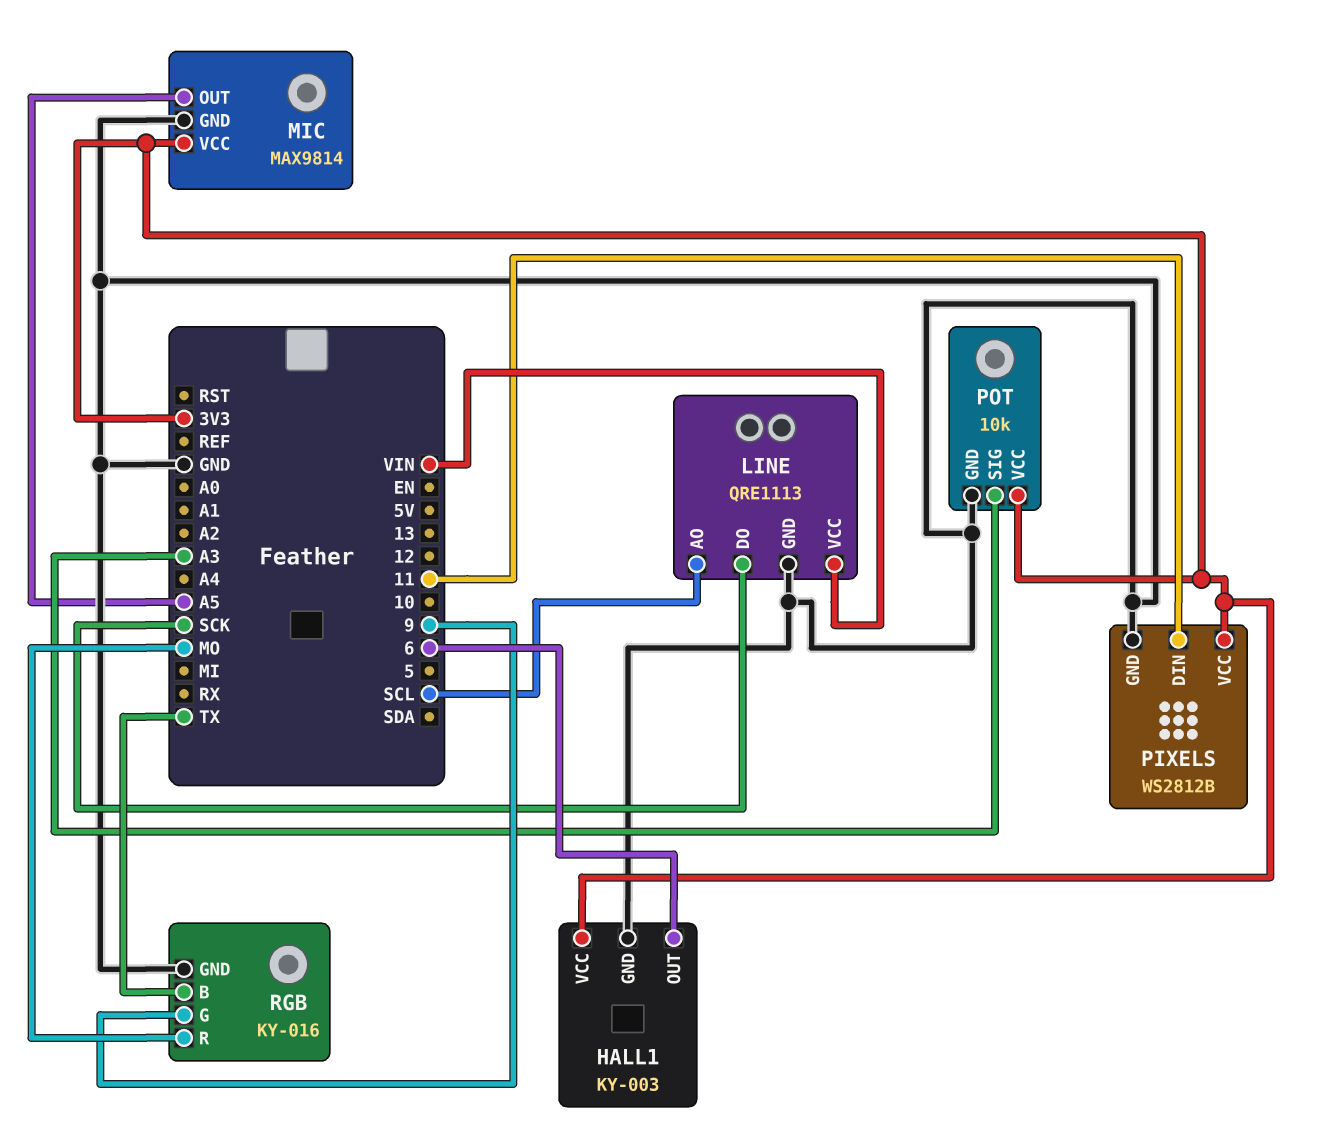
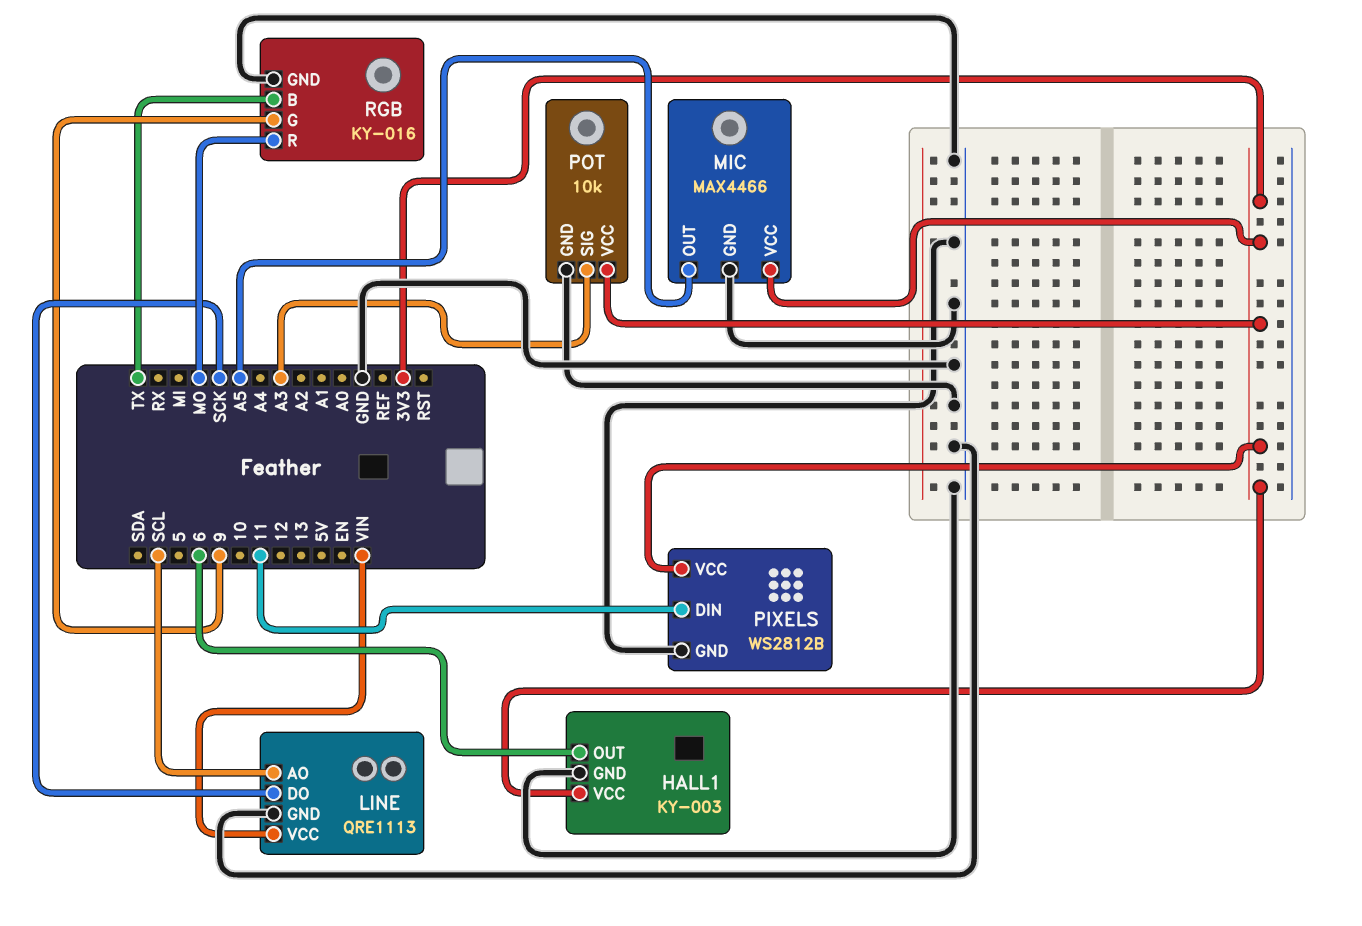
MIC: MAX9814 -> MAX4466

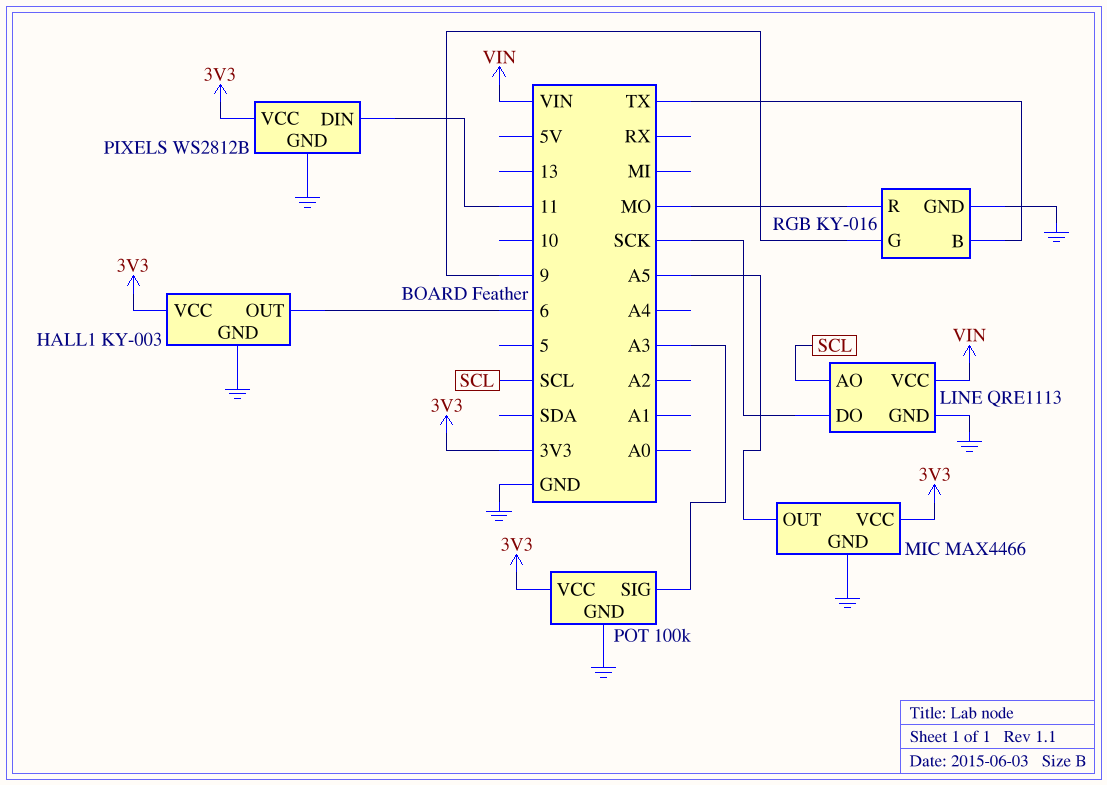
POT: 10k -> 100k

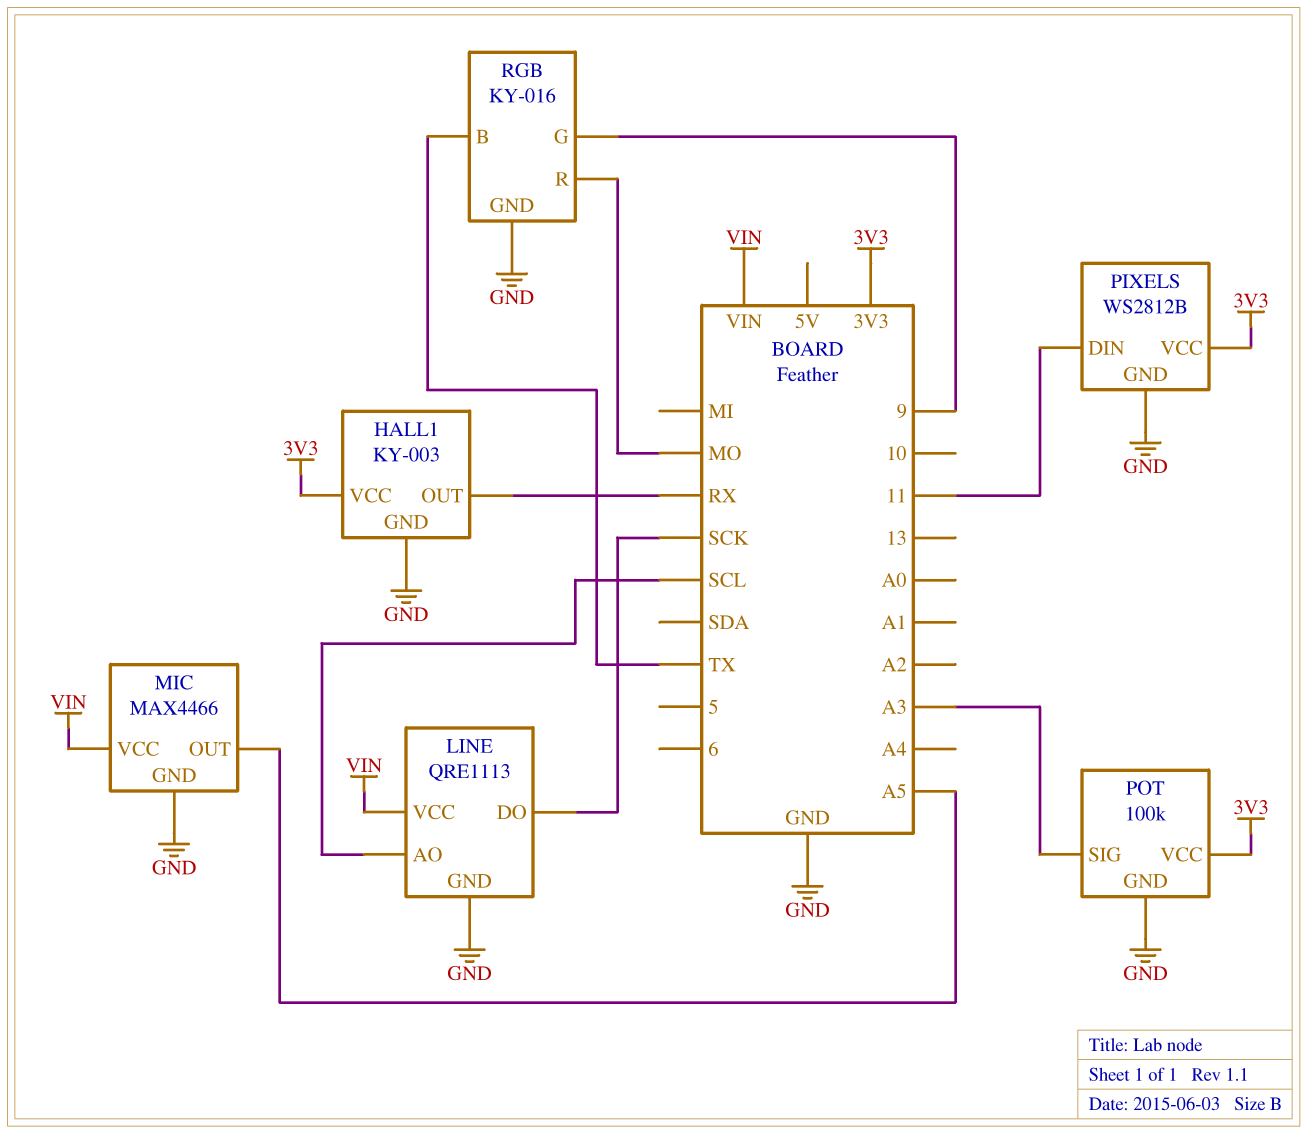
HALL1 pin OUT: 6 -> RX
MIC pin VCC: 3V3 -> VIN

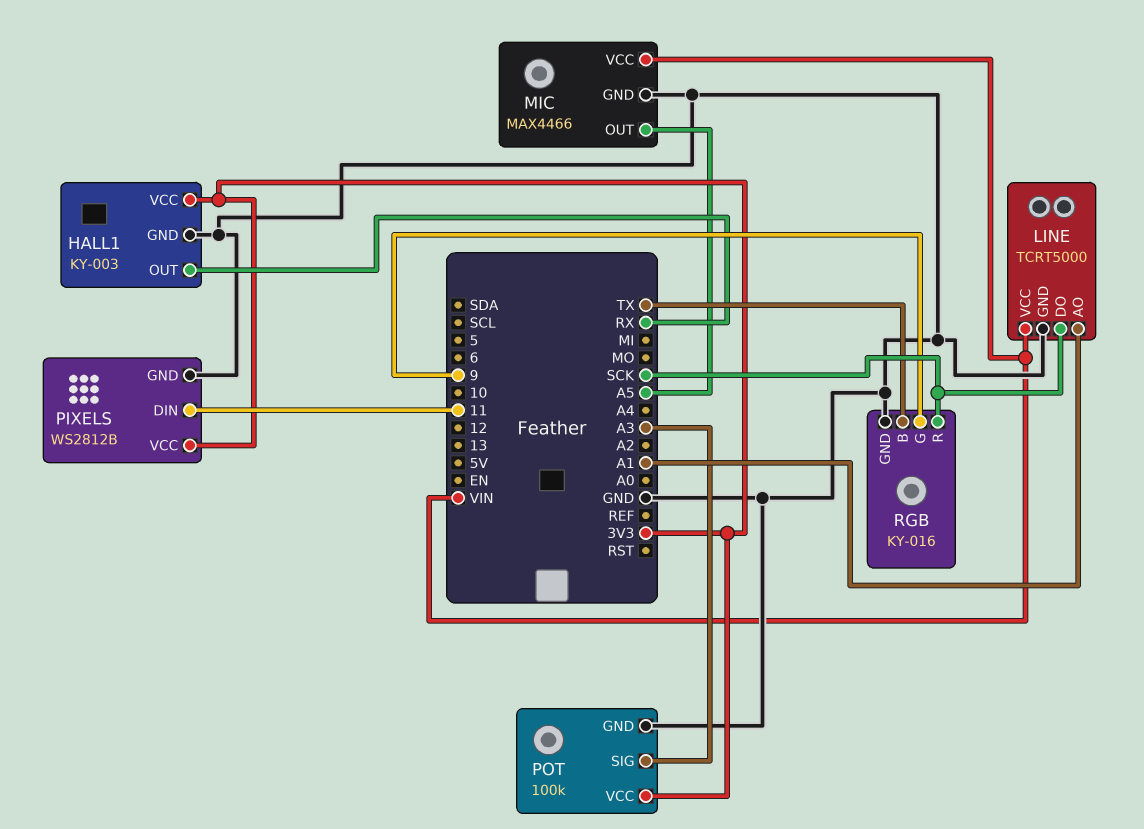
LINE: QRE1113 -> TCRT5000
LINE pin AO: SCL -> A1
RGB pin R: MO -> SCK

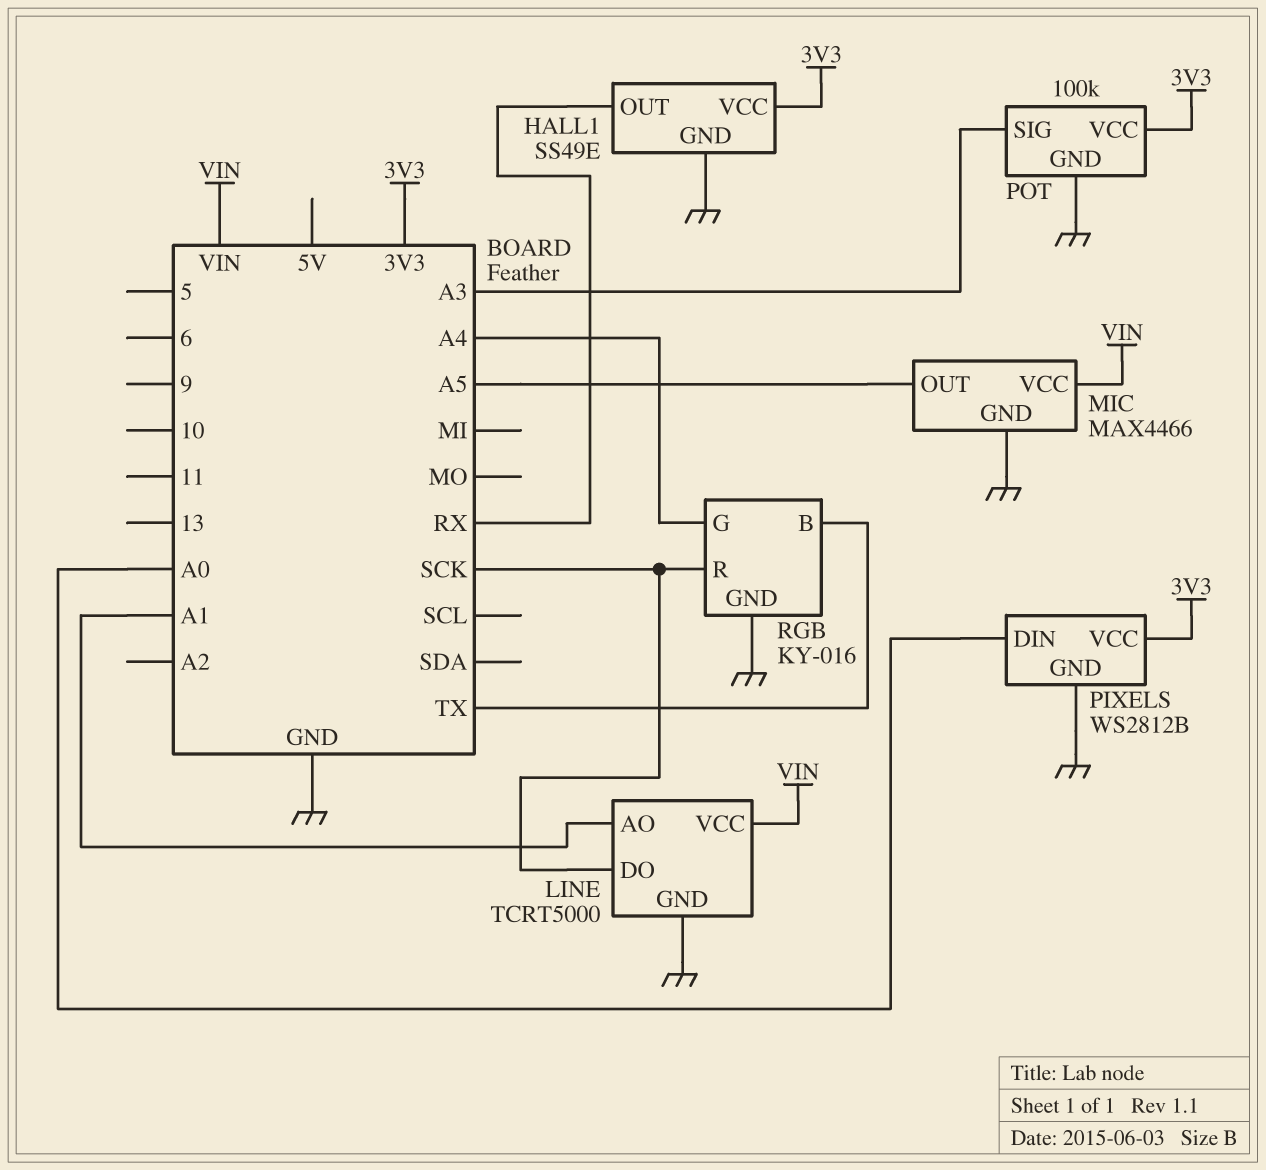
HALL1: KY-003 -> SS49E
PIXELS pin DIN: 11 -> A0
RGB pin G: 9 -> A4

